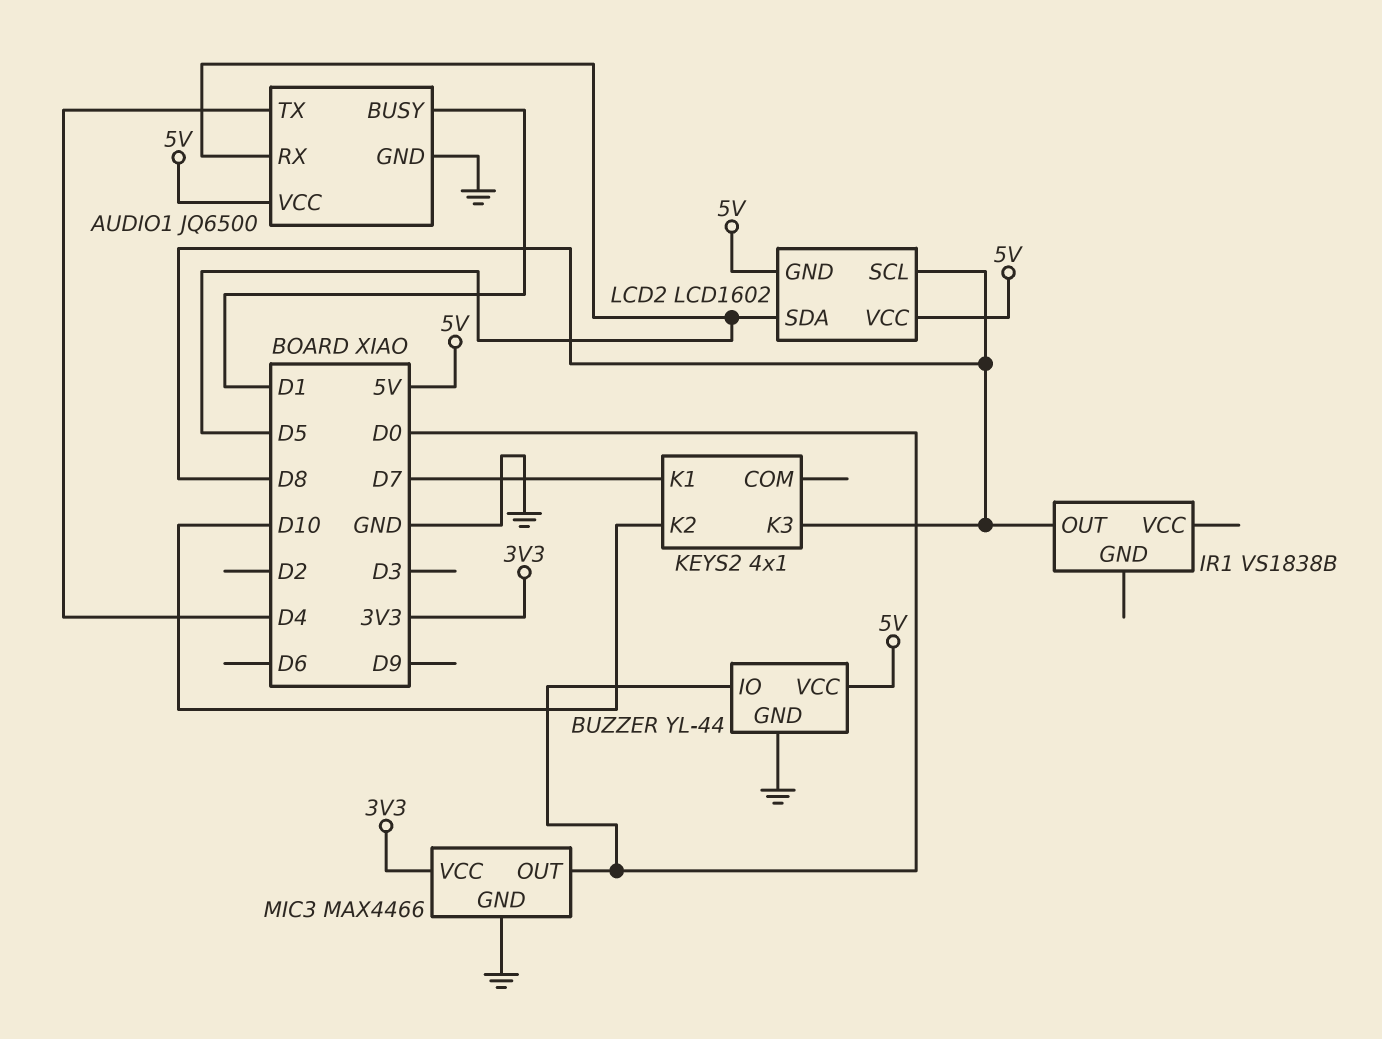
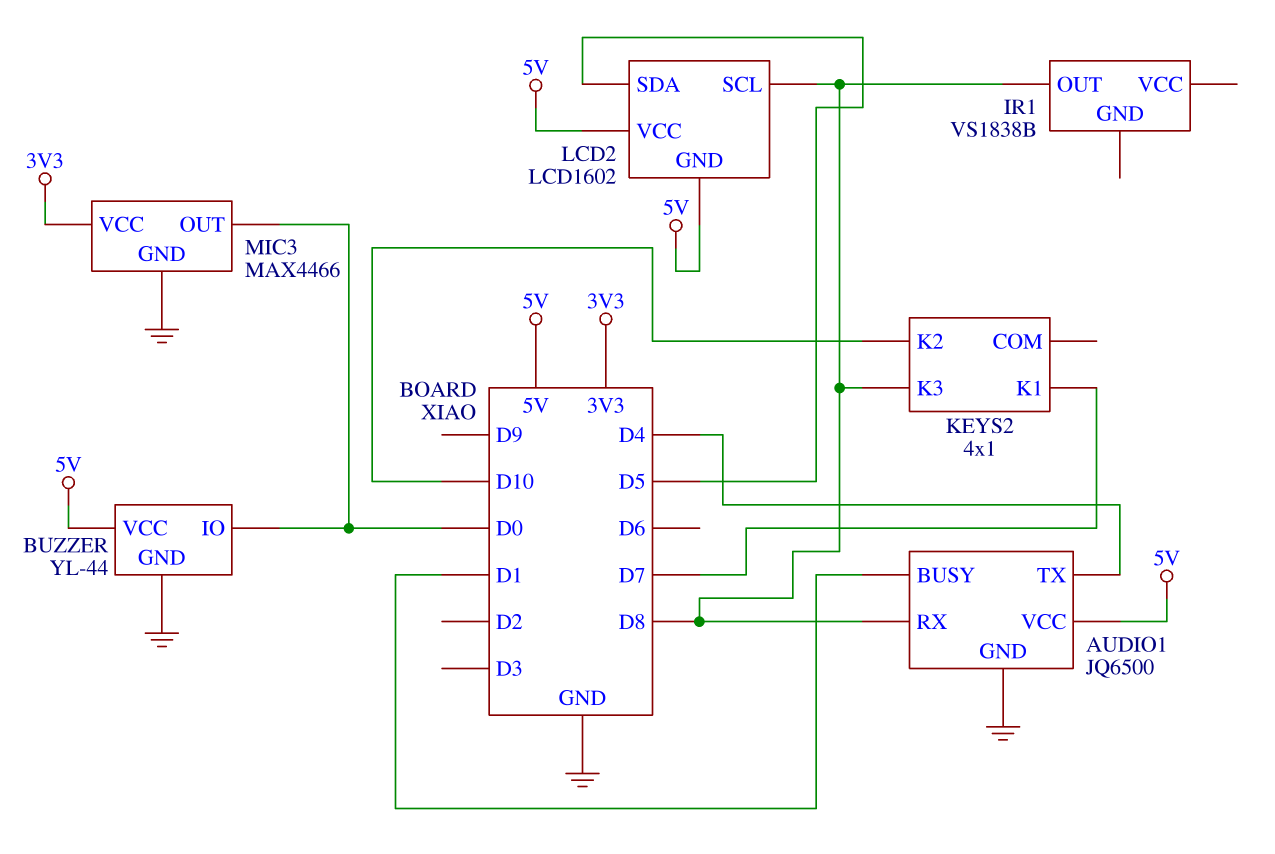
AUDIO1 pin RX: D5 -> D8

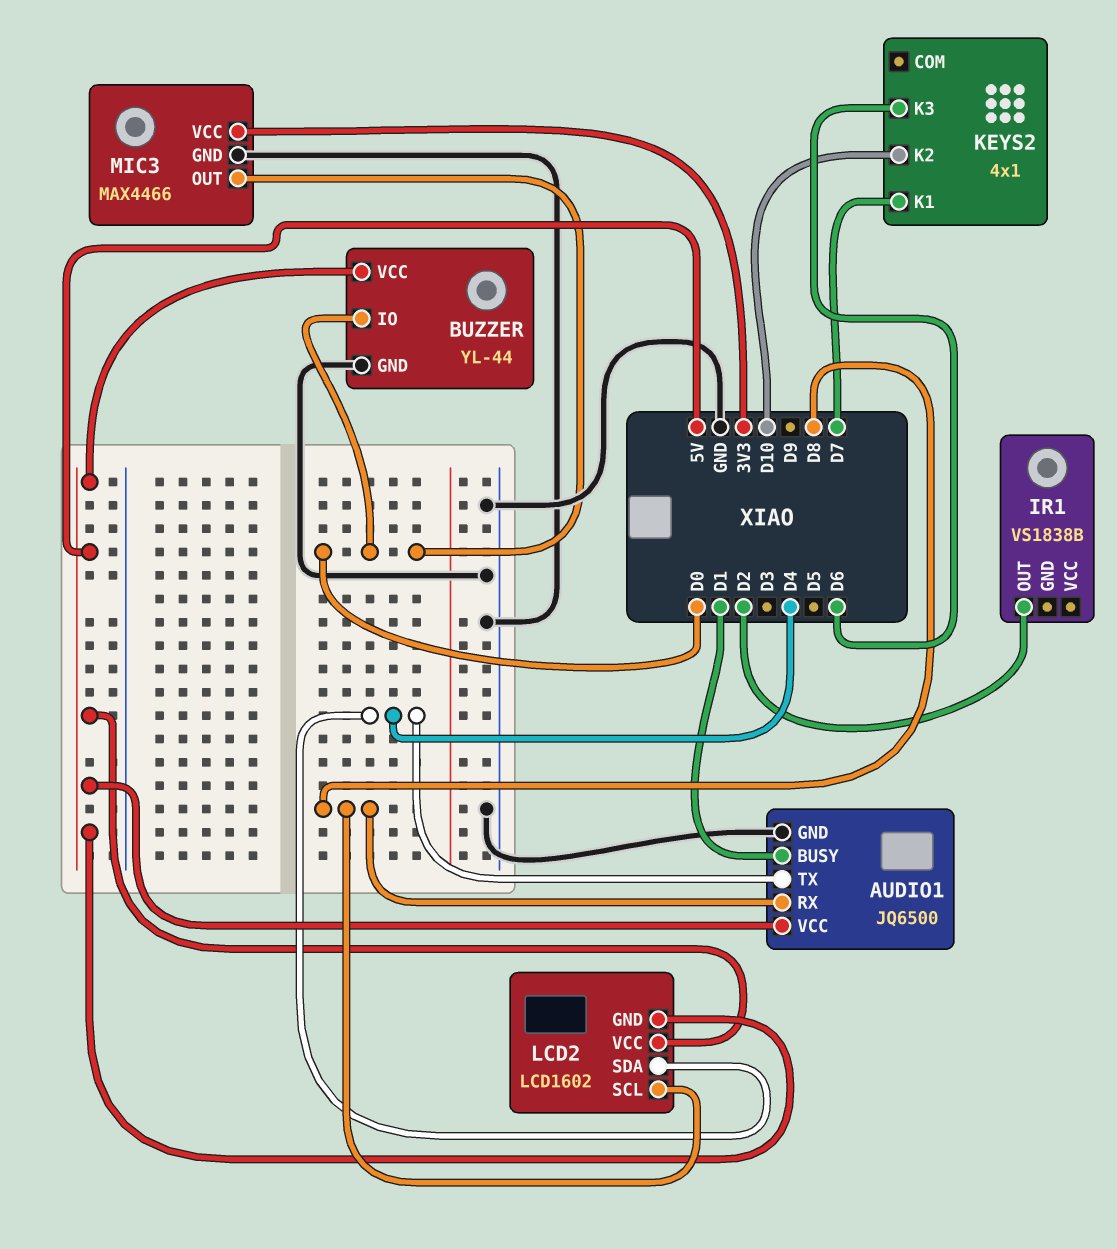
IR1 pin OUT: D8 -> D2
KEYS2 pin K3: D8 -> D6
LCD2 pin SDA: D5 -> D4

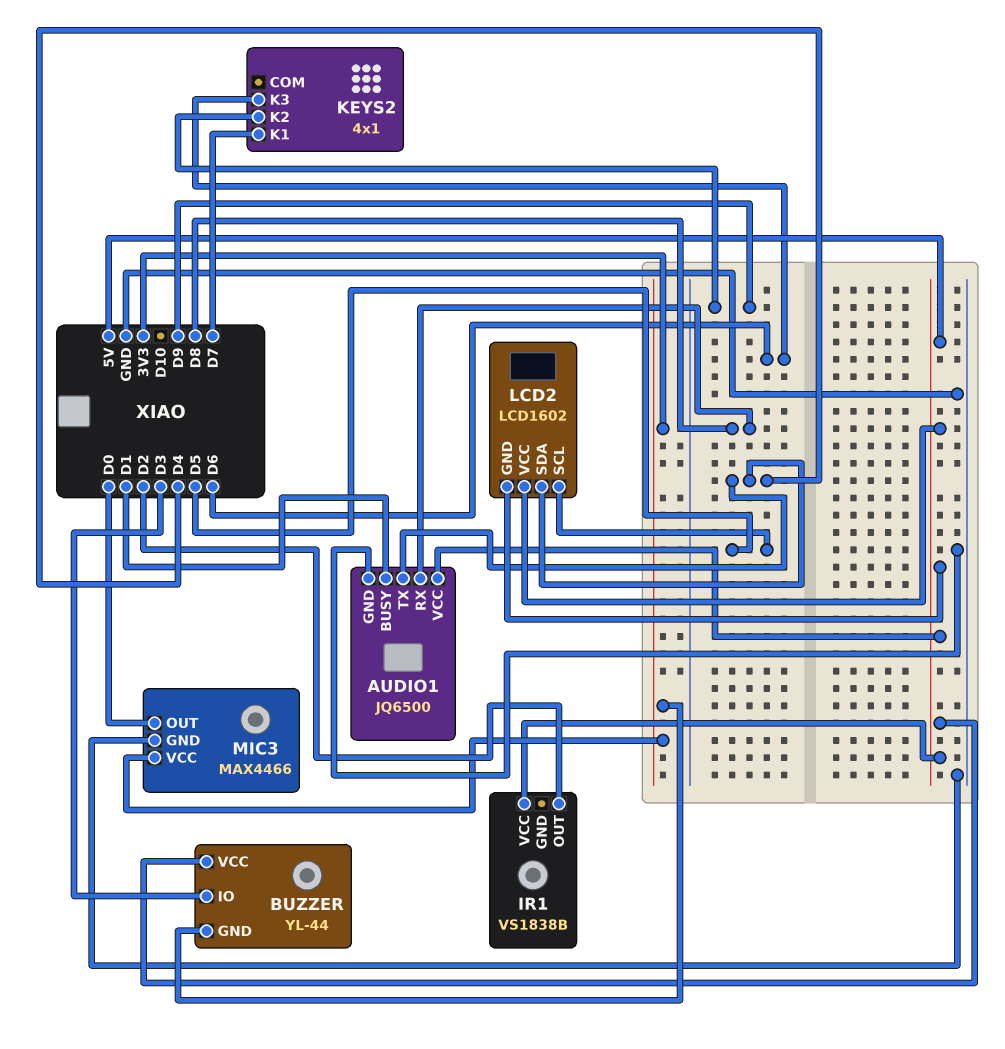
BUZZER pin GND: GND -> 3V3
BUZZER pin IO: D0 -> D3
IR1 pin VCC: none -> 5V
KEYS2 pin K2: D10 -> D9
LCD2 pin SCL: D8 -> D5

